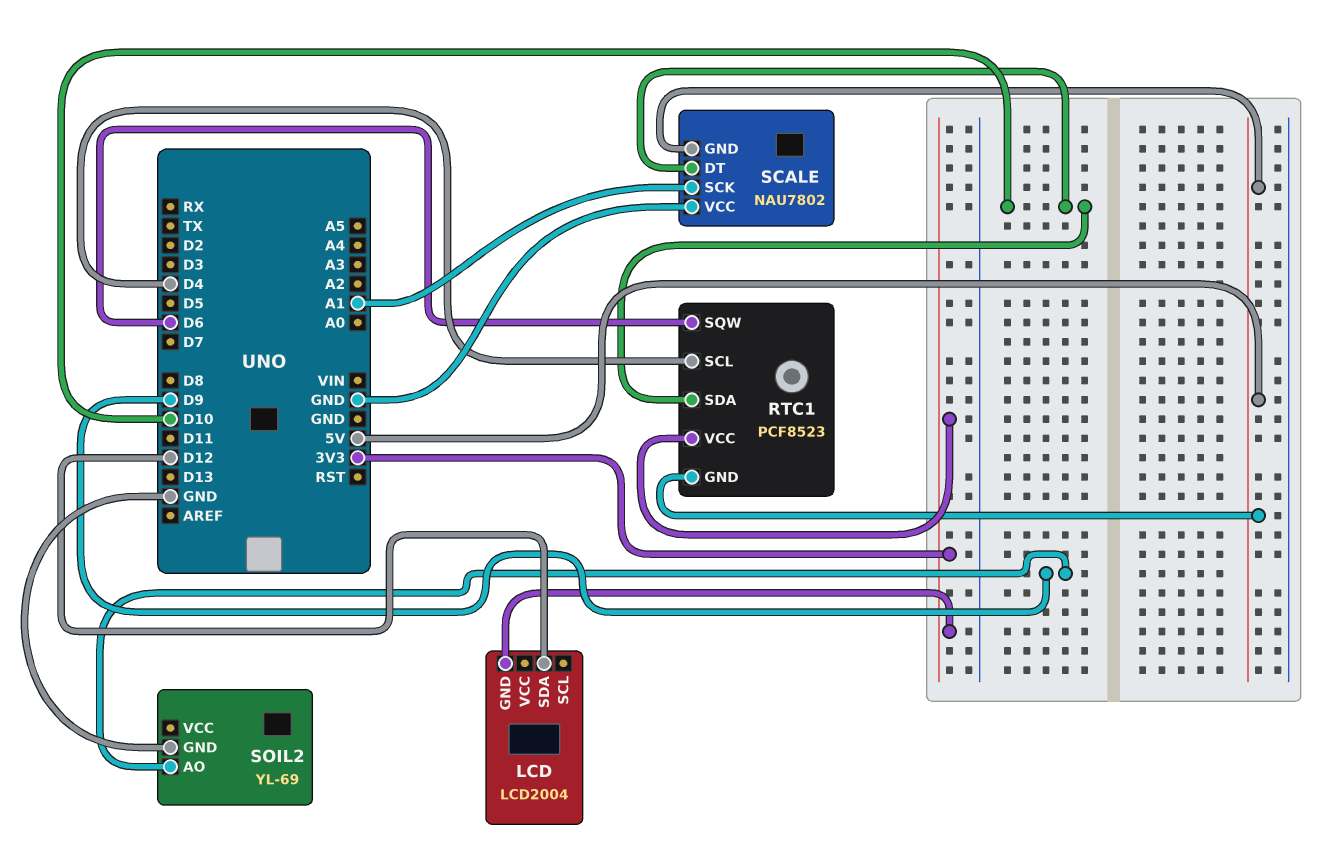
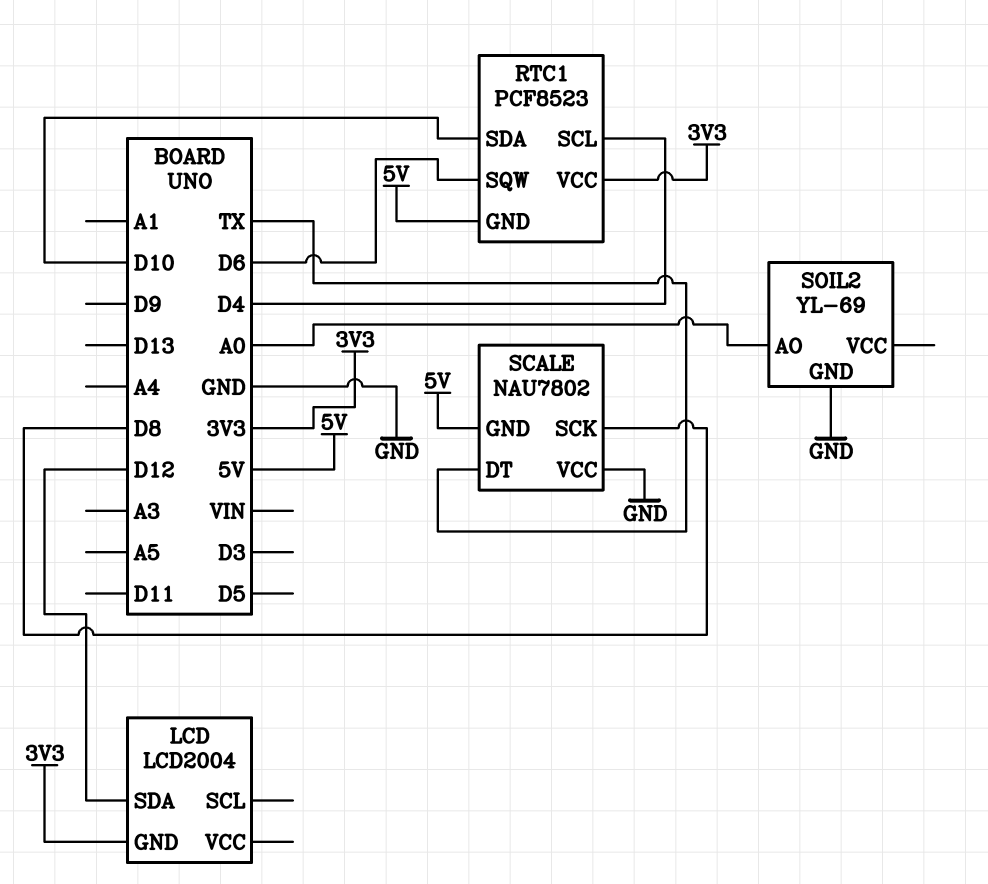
SCALE pin DT: D10 -> TX
SCALE pin SCK: A1 -> D8
SOIL2 pin AO: D9 -> A0

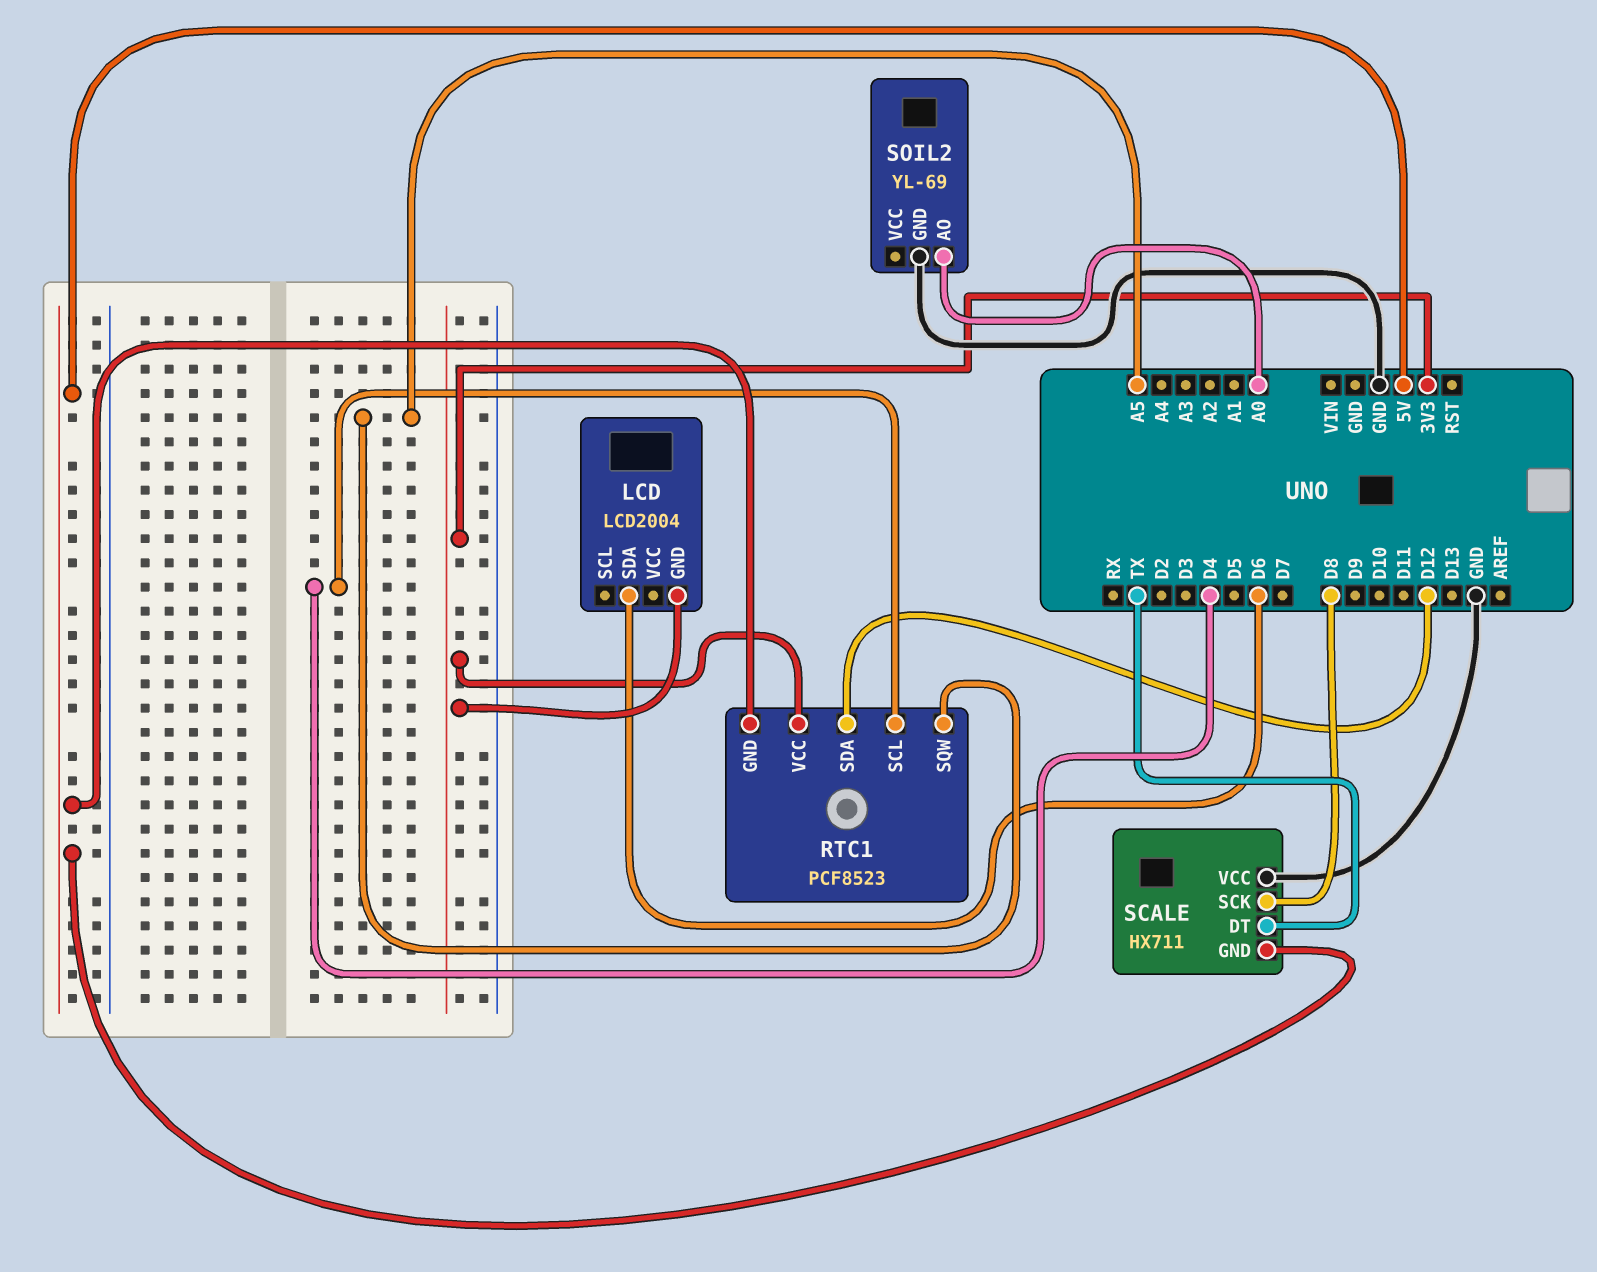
LCD pin SDA: D12 -> D6
RTC1 pin SDA: D10 -> D12
RTC1 pin SQW: D6 -> A5
SCALE: NAU7802 -> HX711

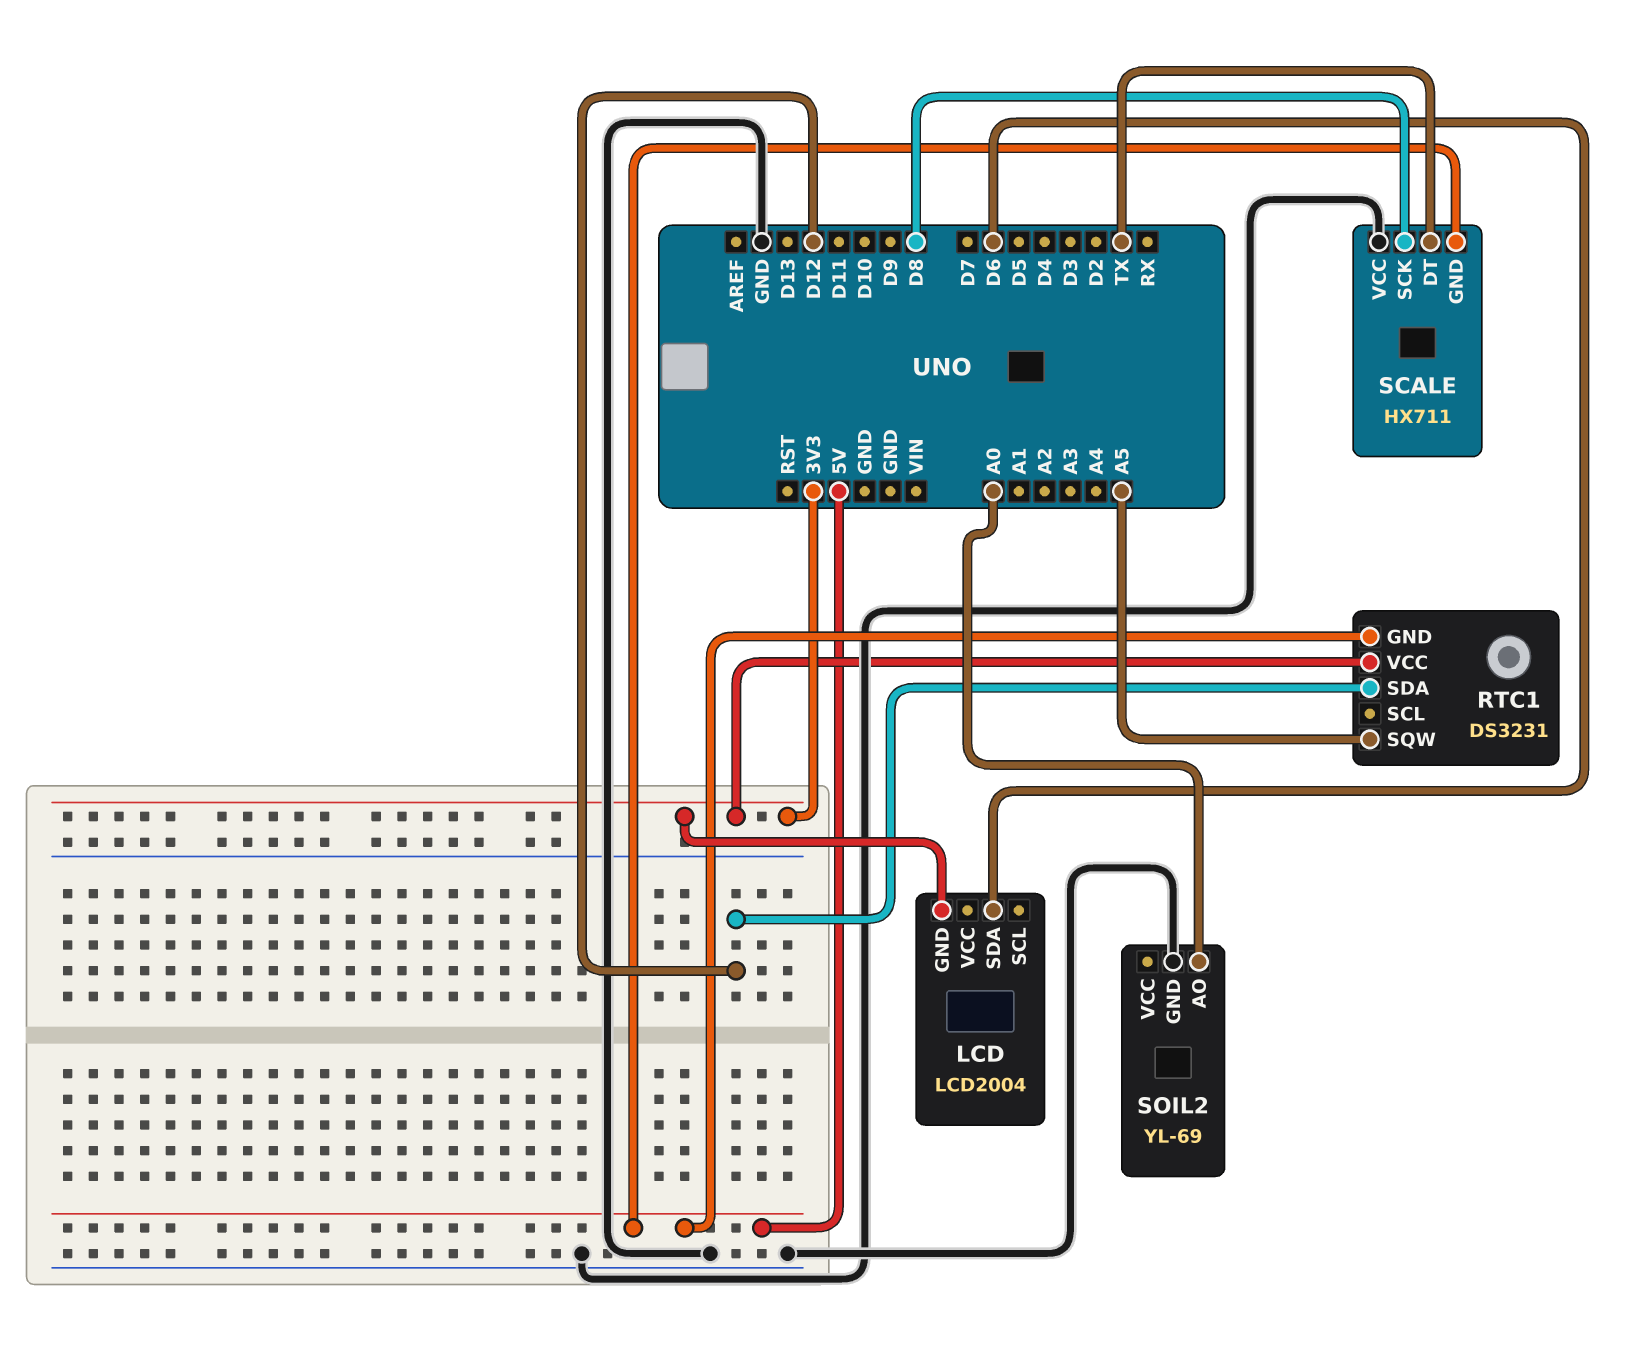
RTC1: PCF8523 -> DS3231
RTC1 pin SCL: D4 -> none

